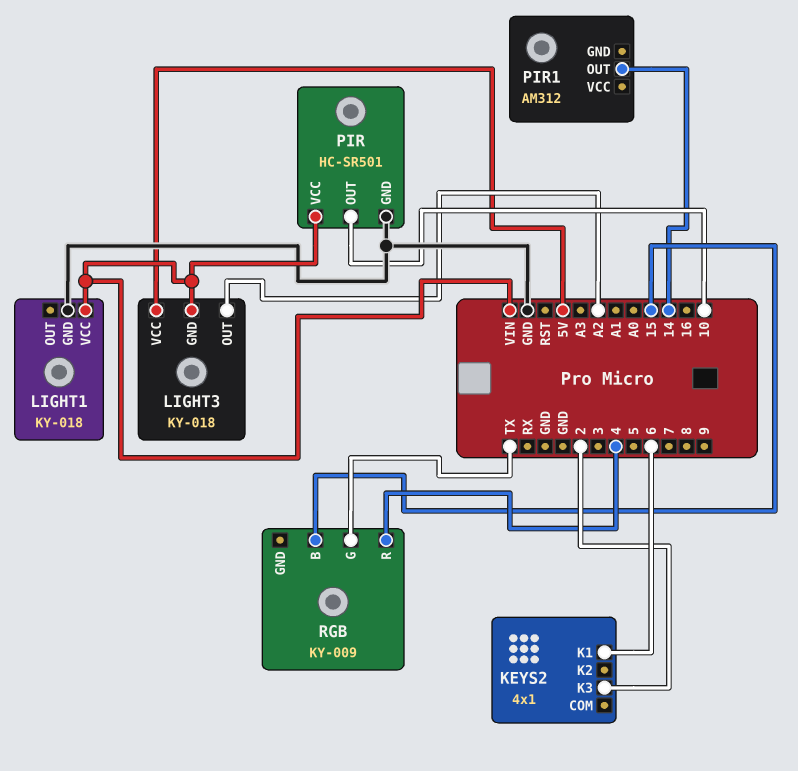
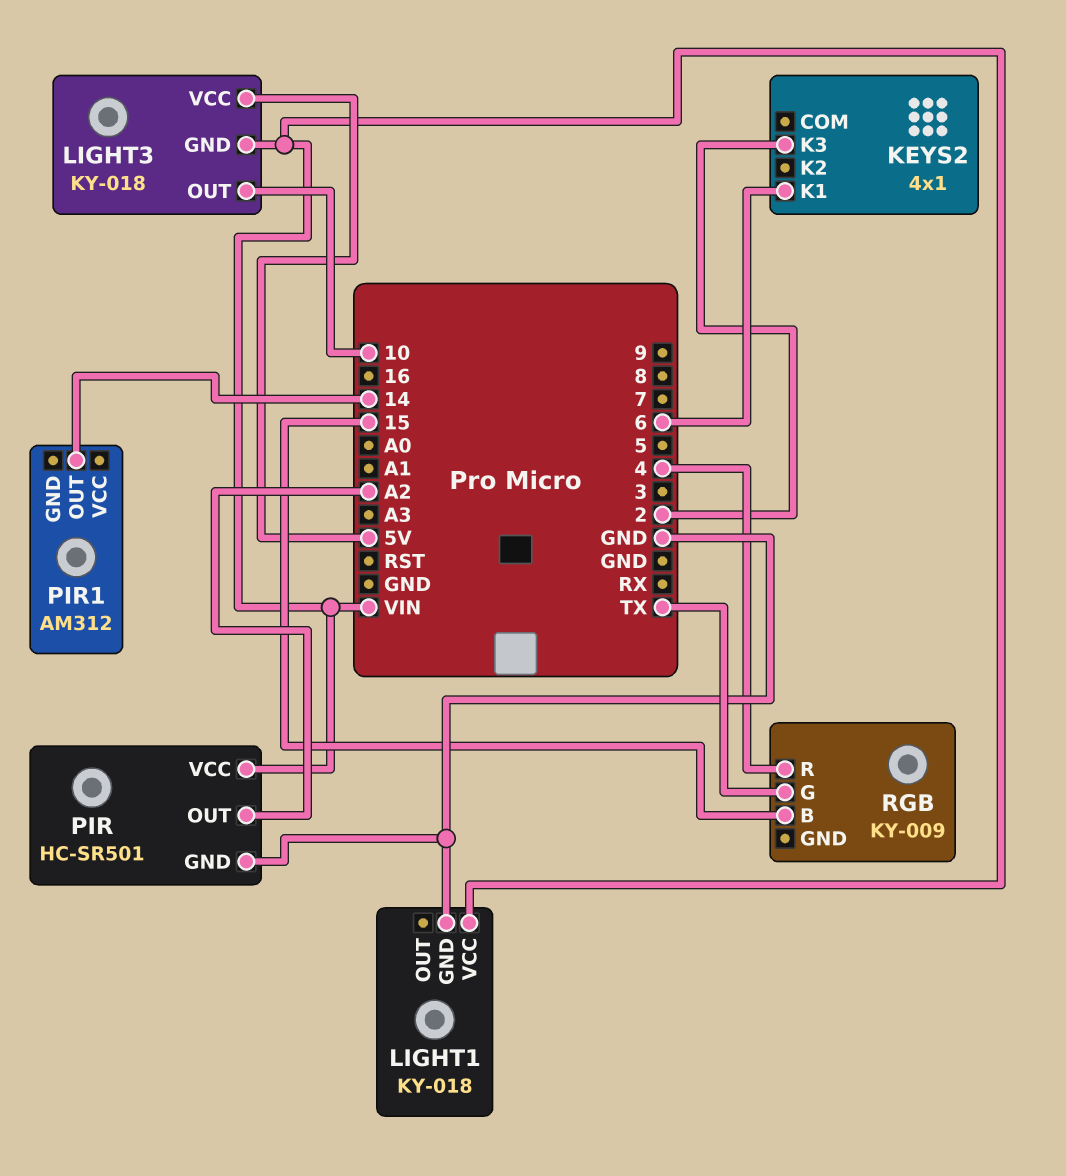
LIGHT3 pin OUT: A2 -> 10
PIR pin OUT: 10 -> A2

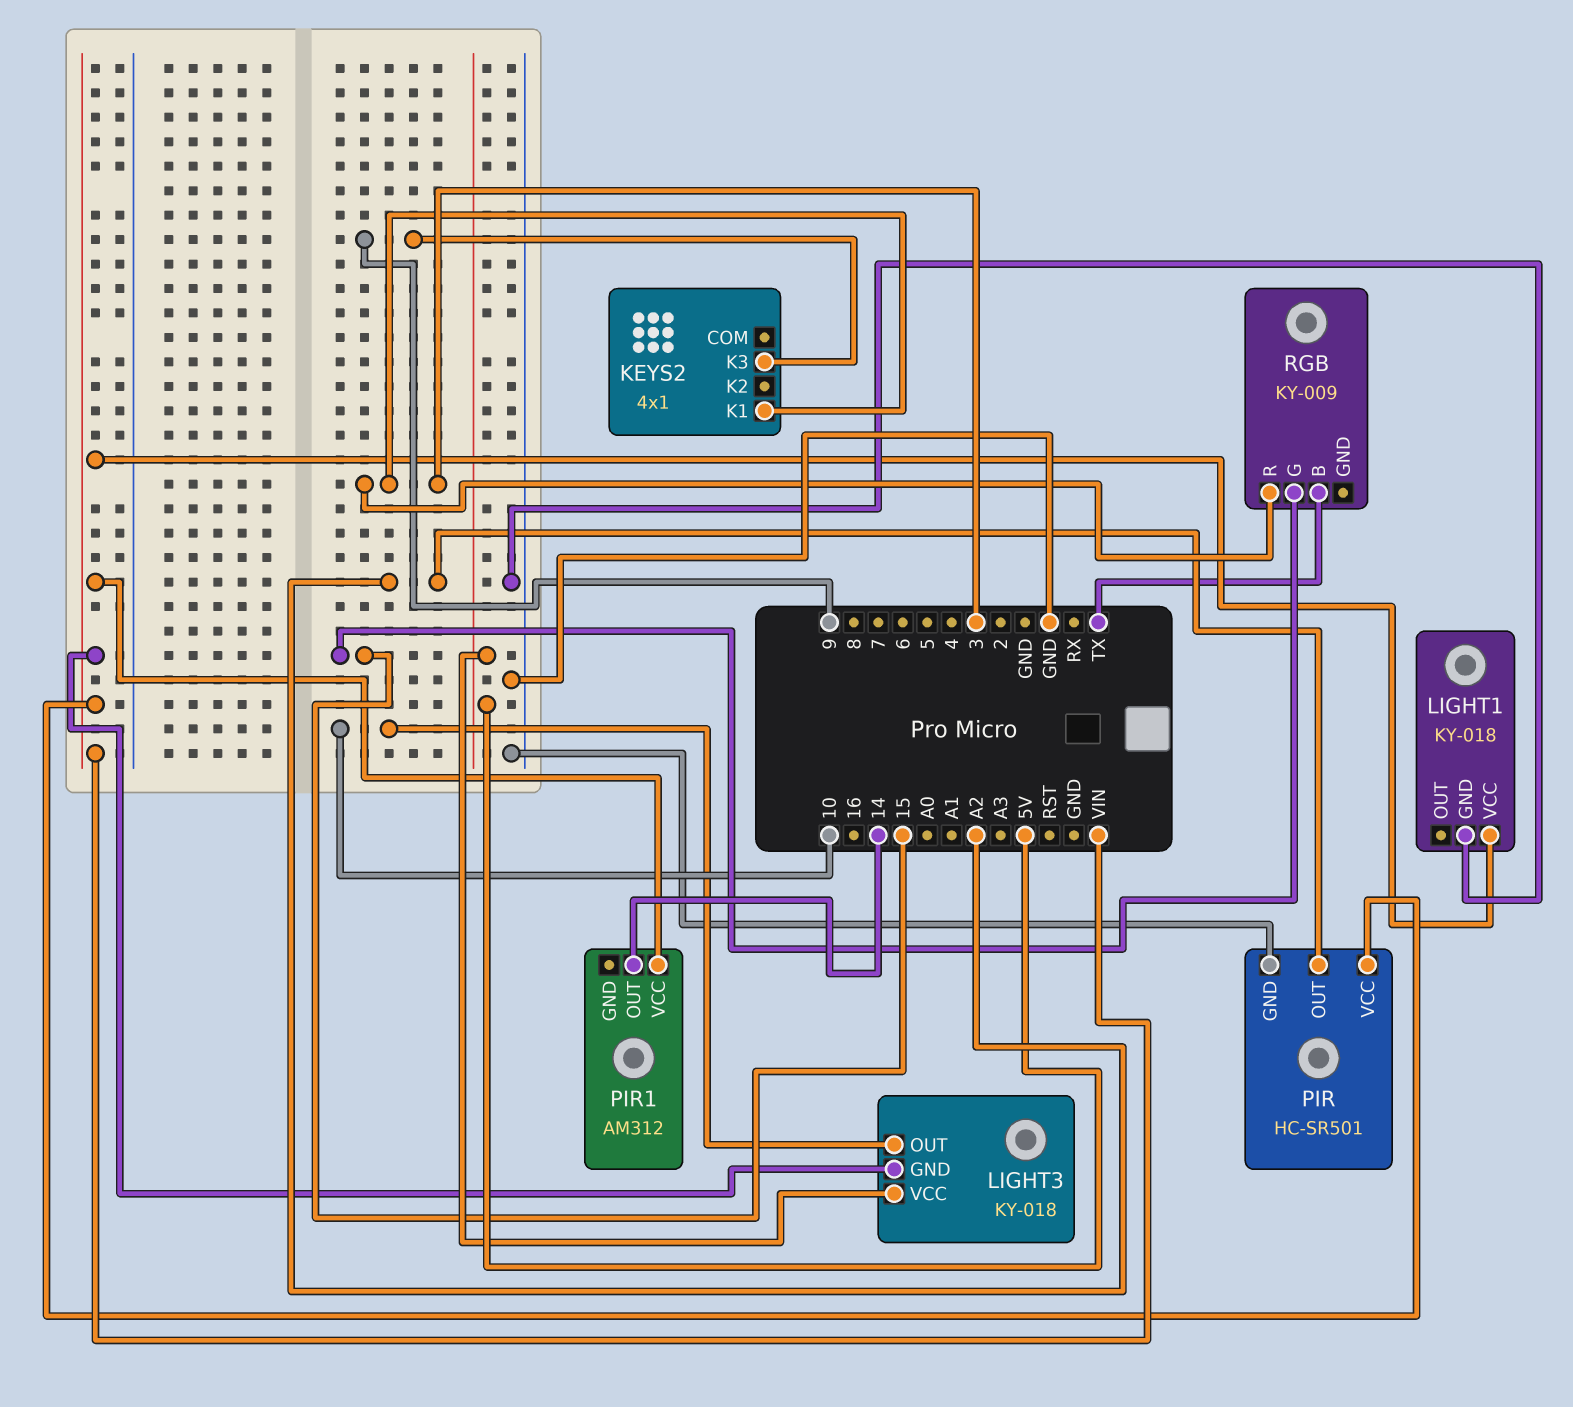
KEYS2 pin K1: 6 -> 3
KEYS2 pin K3: 2 -> 9
PIR1 pin VCC: none -> VIN
RGB pin B: 15 -> TX
RGB pin G: TX -> 15
RGB pin R: 4 -> 3

